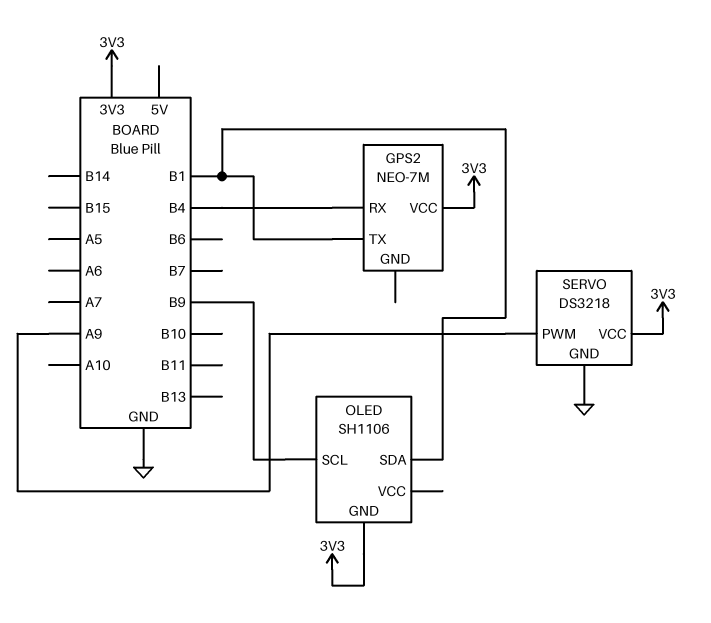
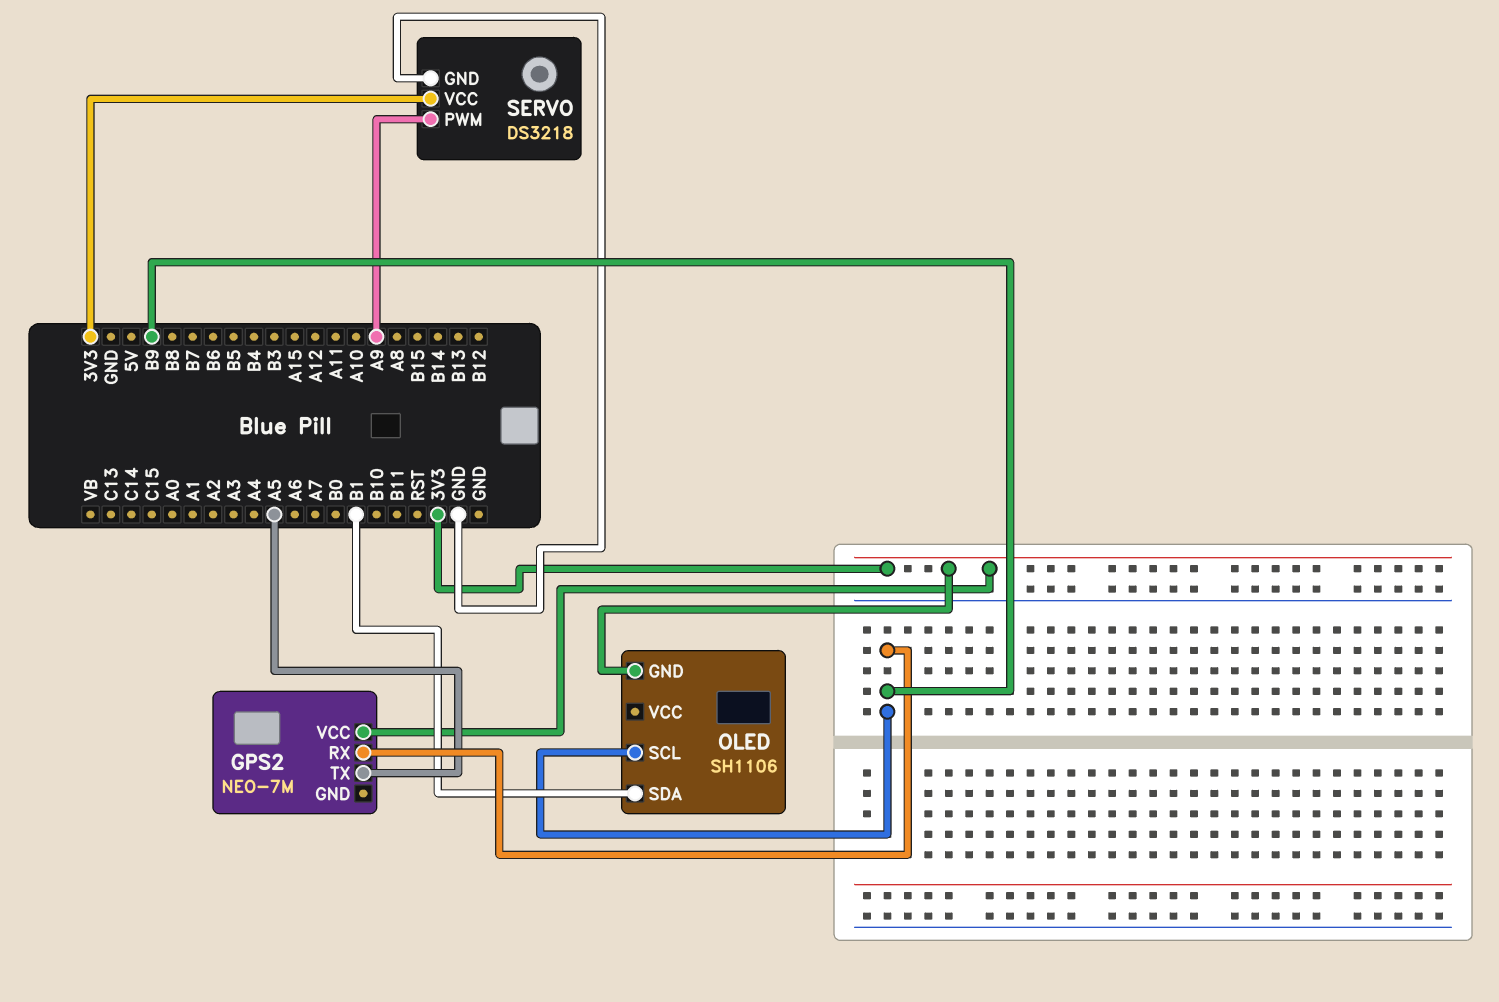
GPS2 pin RX: B4 -> B9
GPS2 pin TX: B1 -> A5

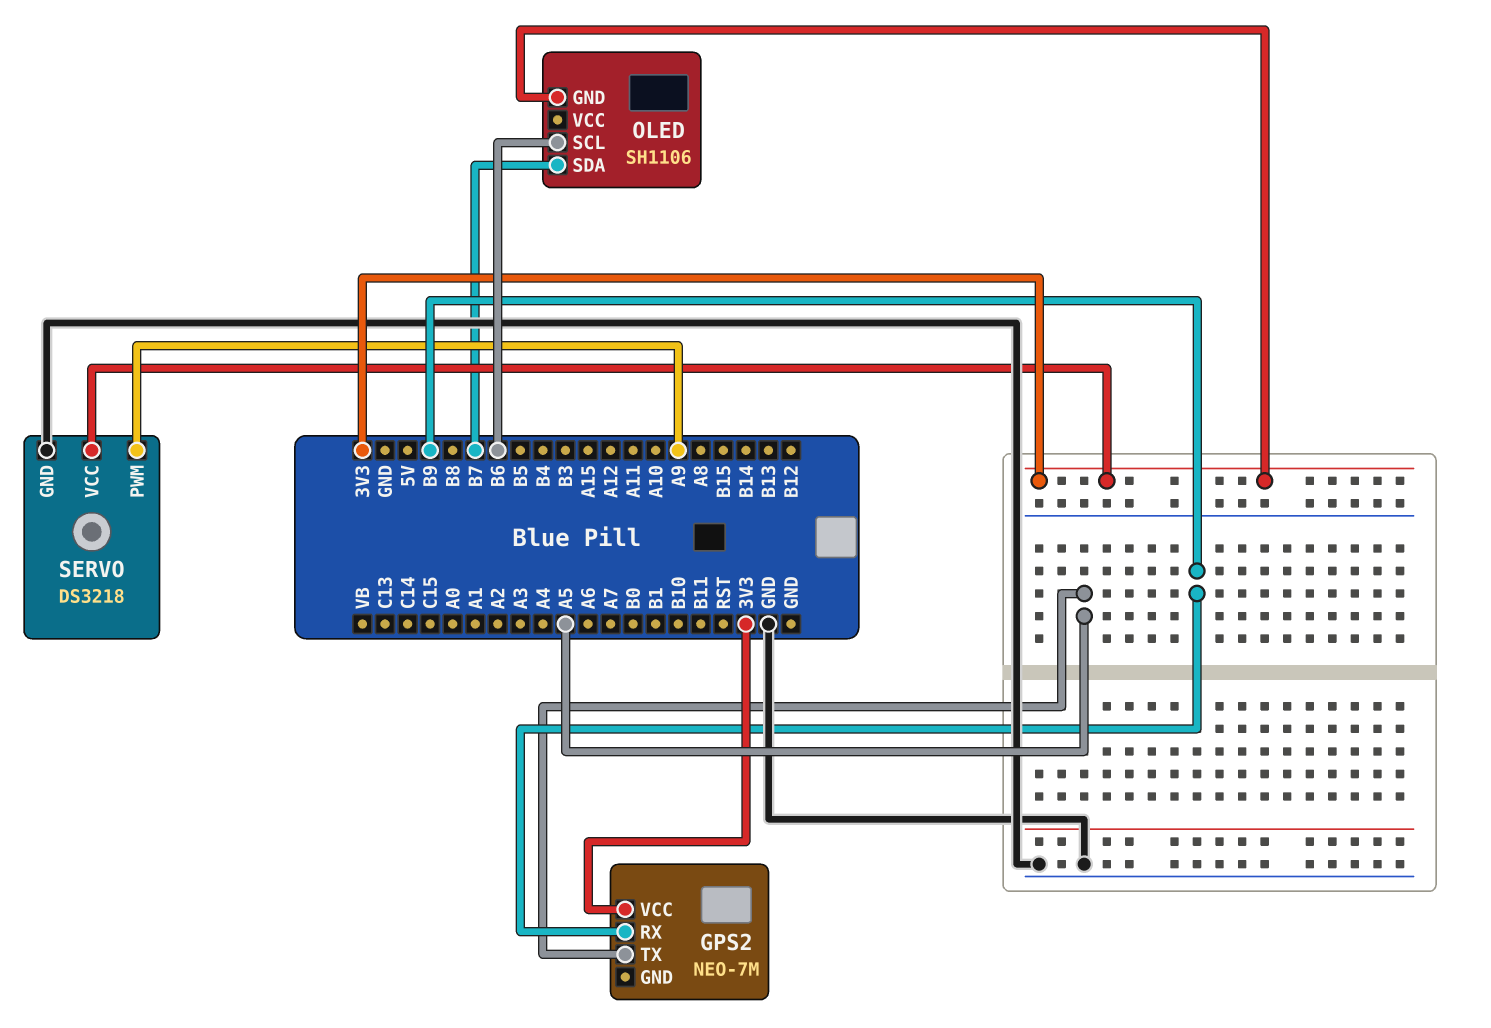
OLED pin SCL: B9 -> B6
OLED pin SDA: B1 -> B7

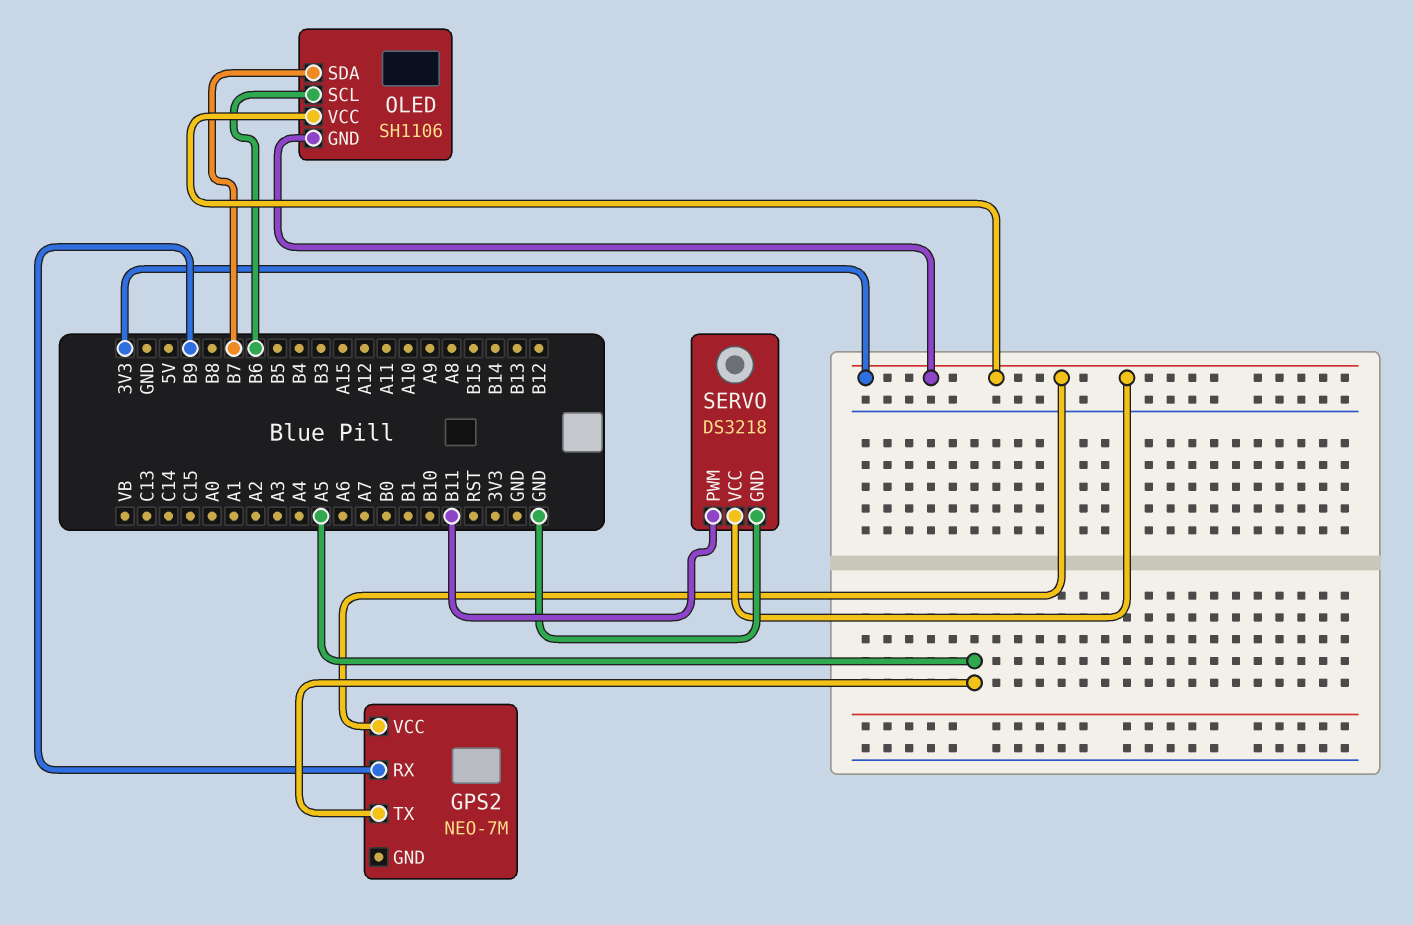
OLED pin VCC: none -> 3V3
SERVO pin PWM: A9 -> B11

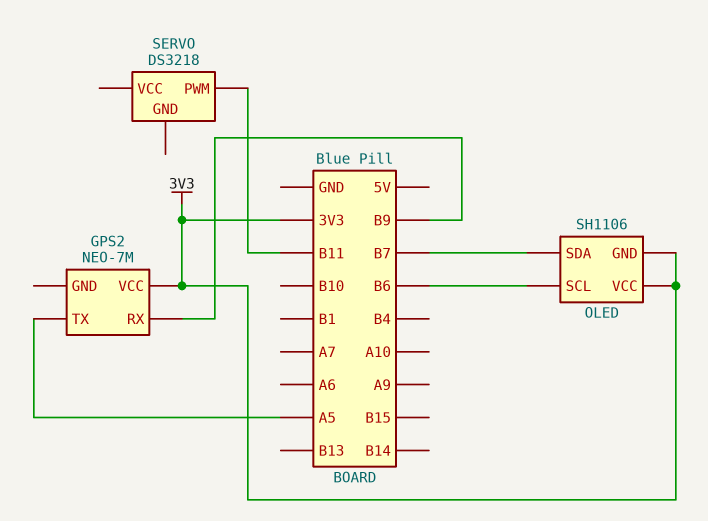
SERVO pin GND: GND -> none
SERVO pin VCC: 3V3 -> none

